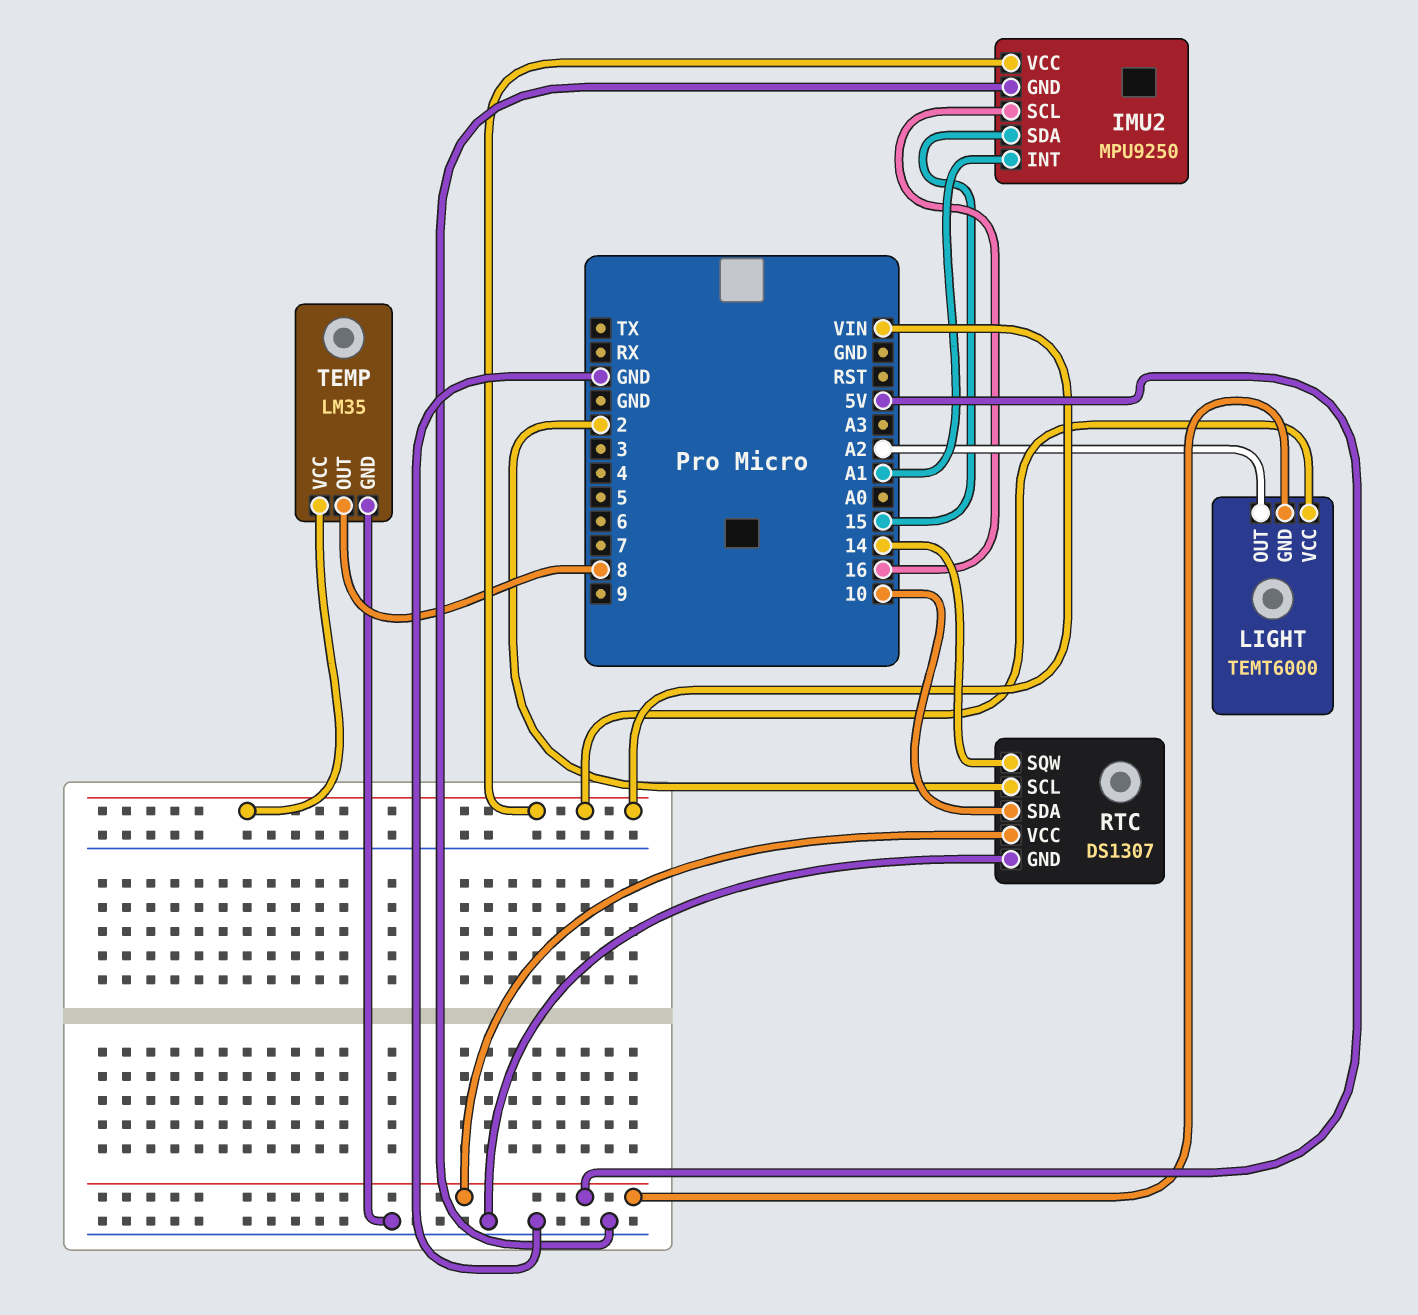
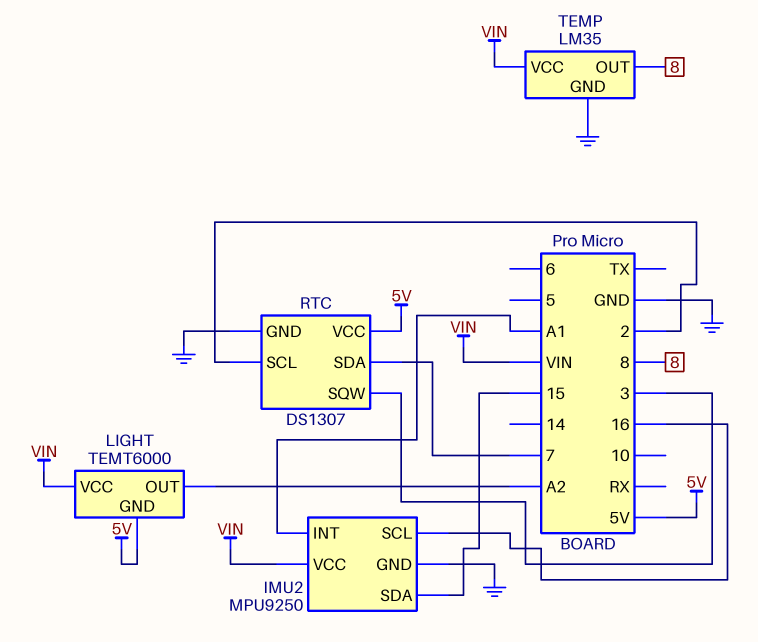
RTC pin SDA: 10 -> 7
RTC pin SQW: 14 -> 3

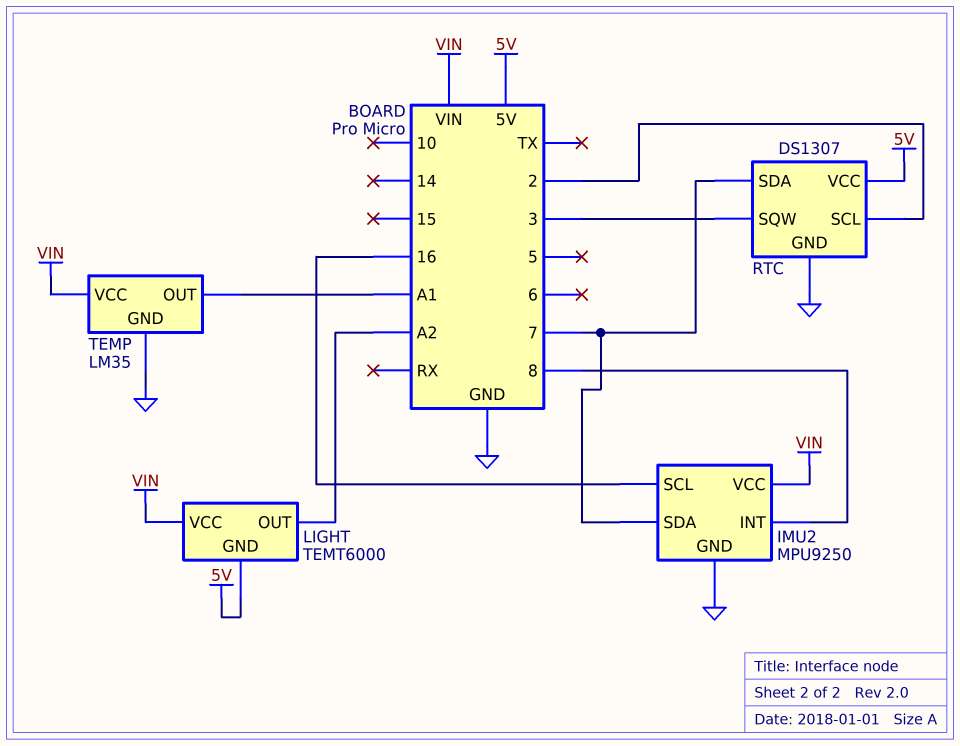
IMU2 pin INT: A1 -> 8
IMU2 pin SDA: 15 -> 7
TEMP pin OUT: 8 -> A1

